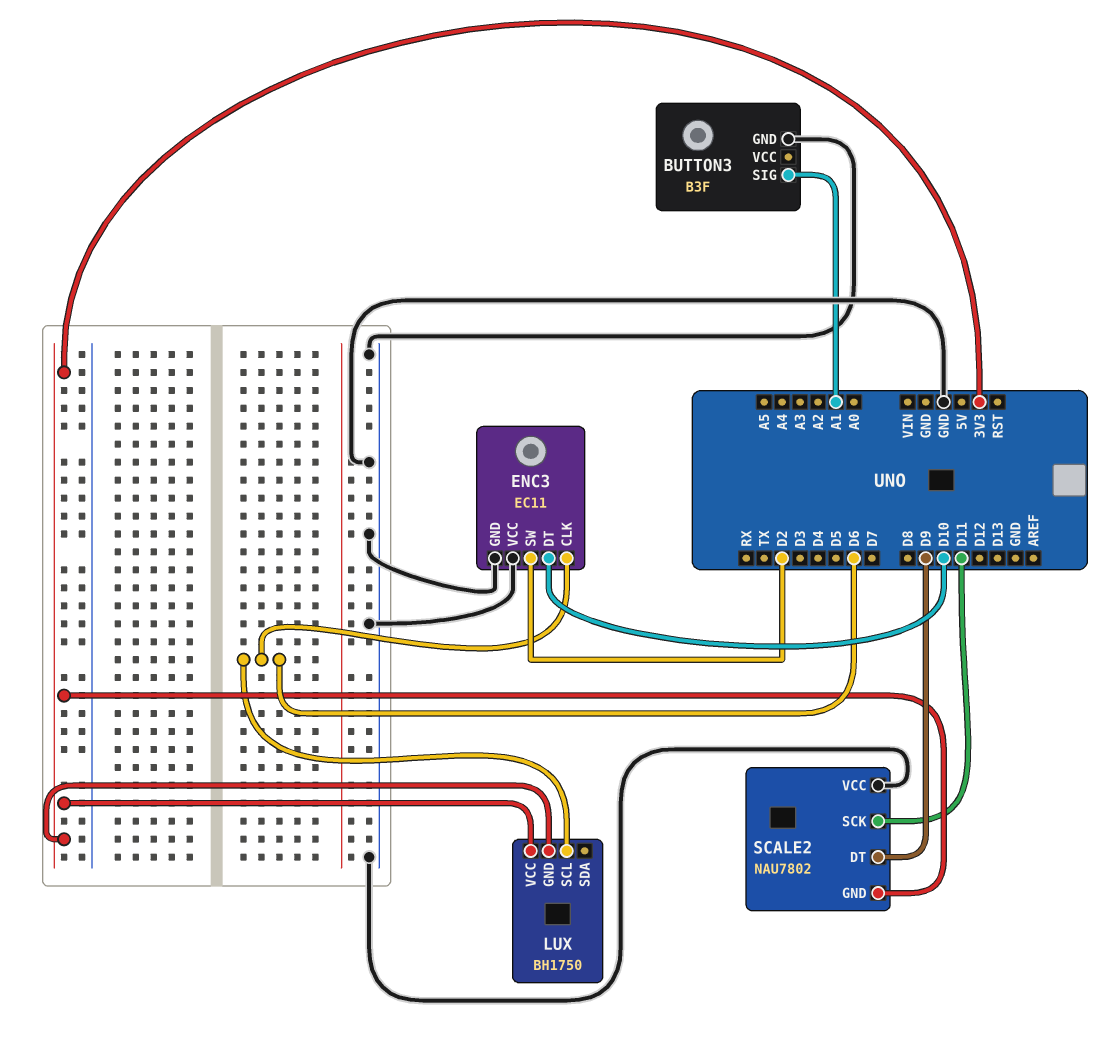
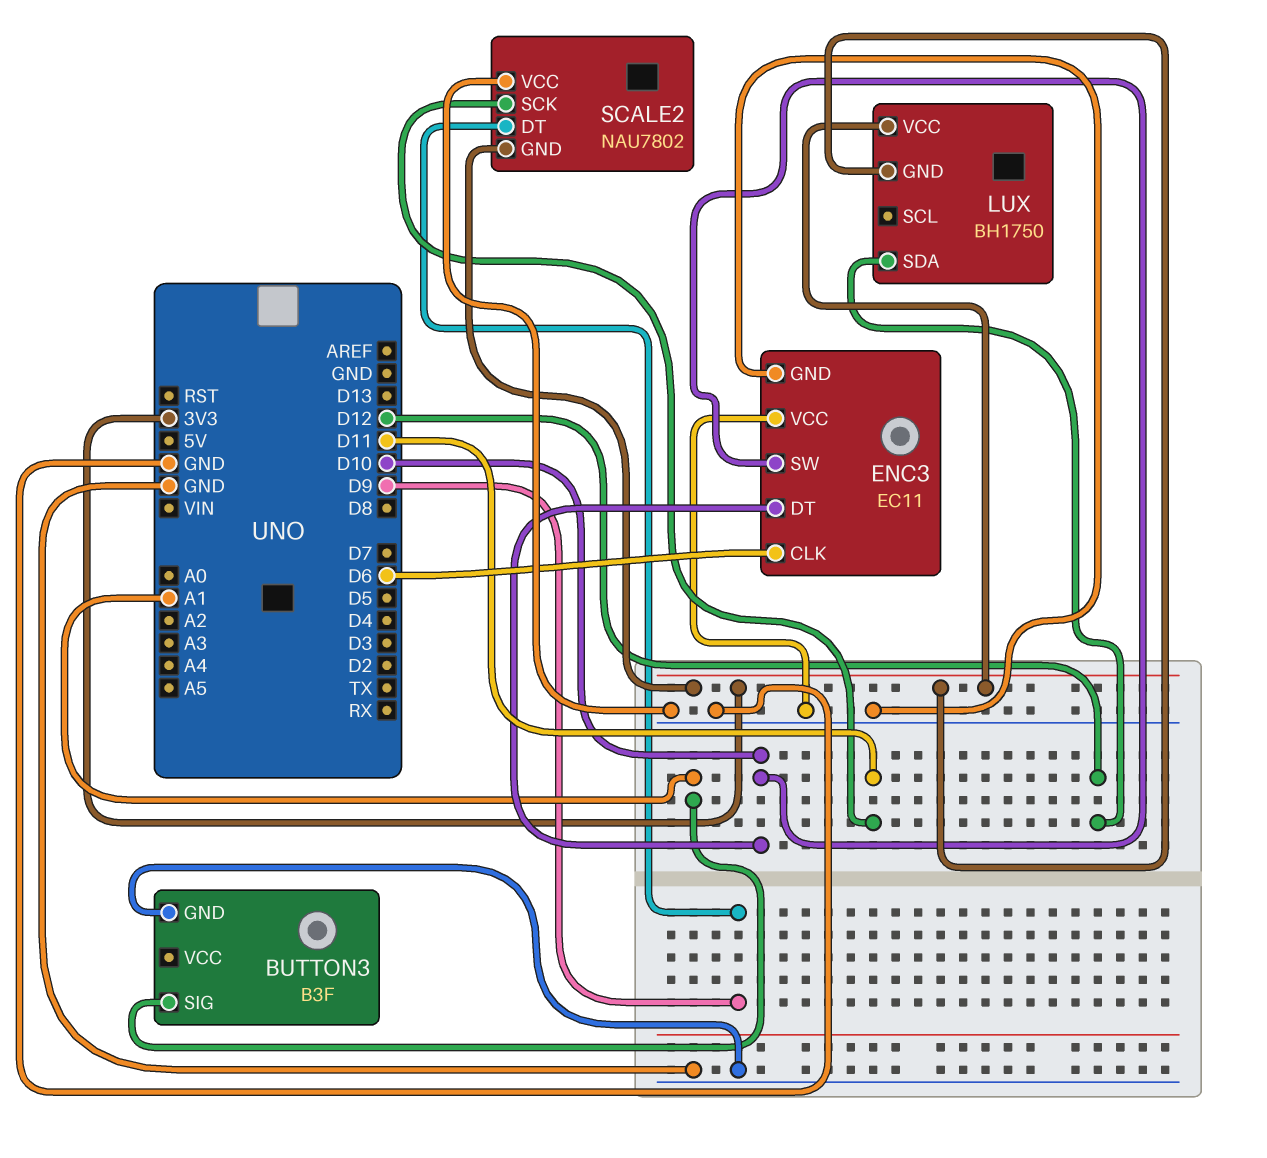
ENC3 pin SW: D2 -> D10
LUX pin SCL: D6 -> none
LUX pin SDA: none -> D12

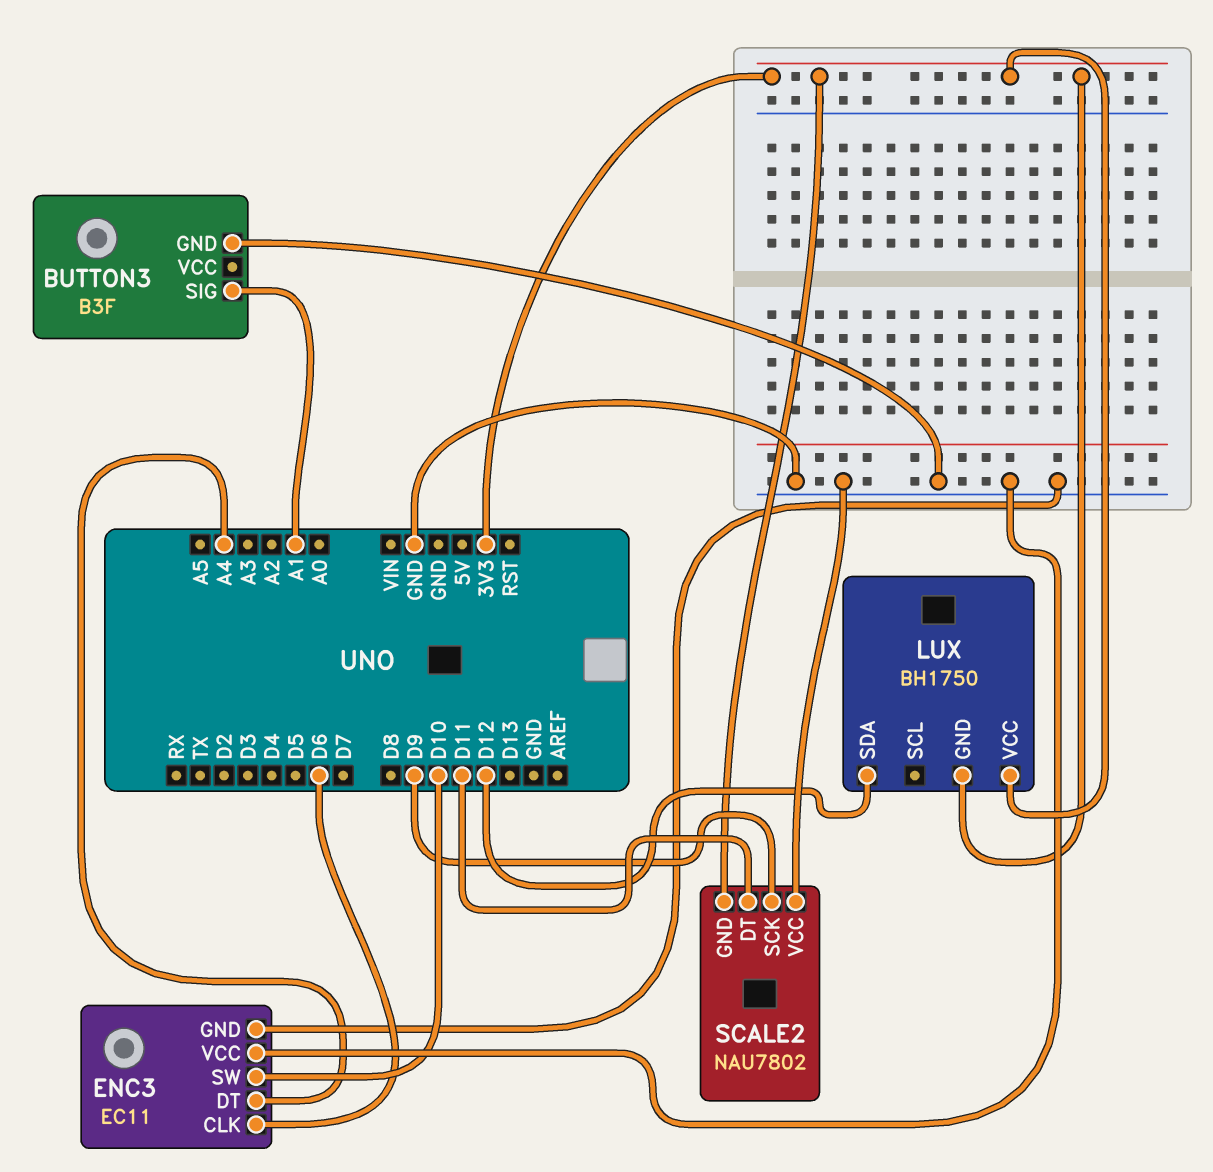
ENC3 pin DT: D10 -> A4
SCALE2 pin DT: D9 -> D11
SCALE2 pin SCK: D11 -> D9

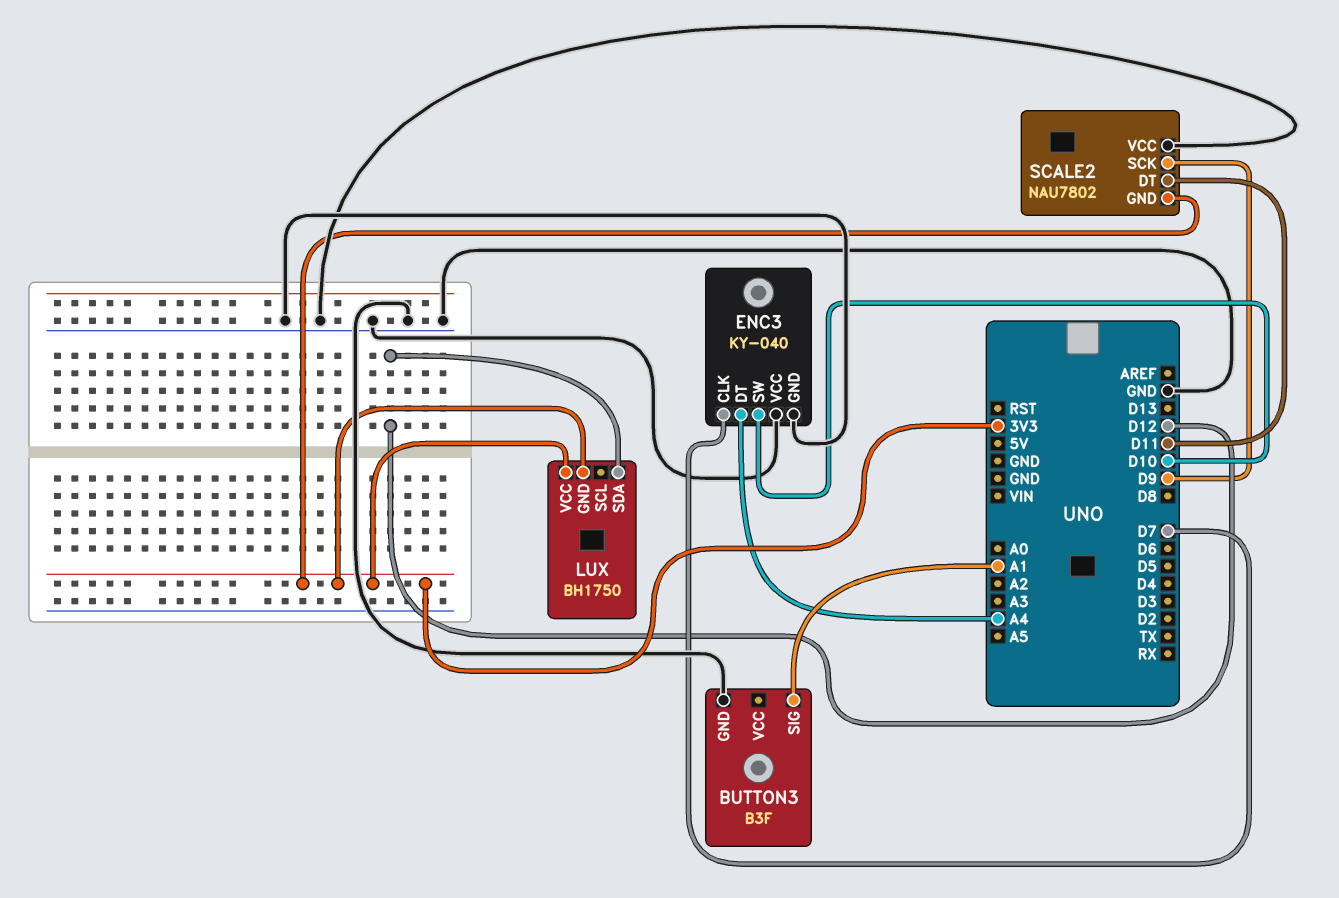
ENC3: EC11 -> KY-040
ENC3 pin CLK: D6 -> D7

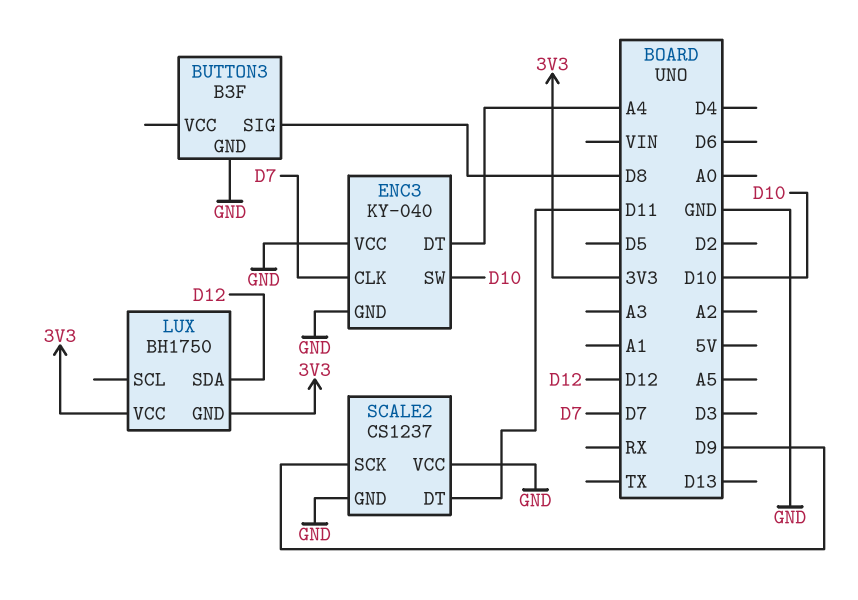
BUTTON3 pin SIG: A1 -> D8
SCALE2: NAU7802 -> CS1237
SCALE2 pin GND: 3V3 -> GND

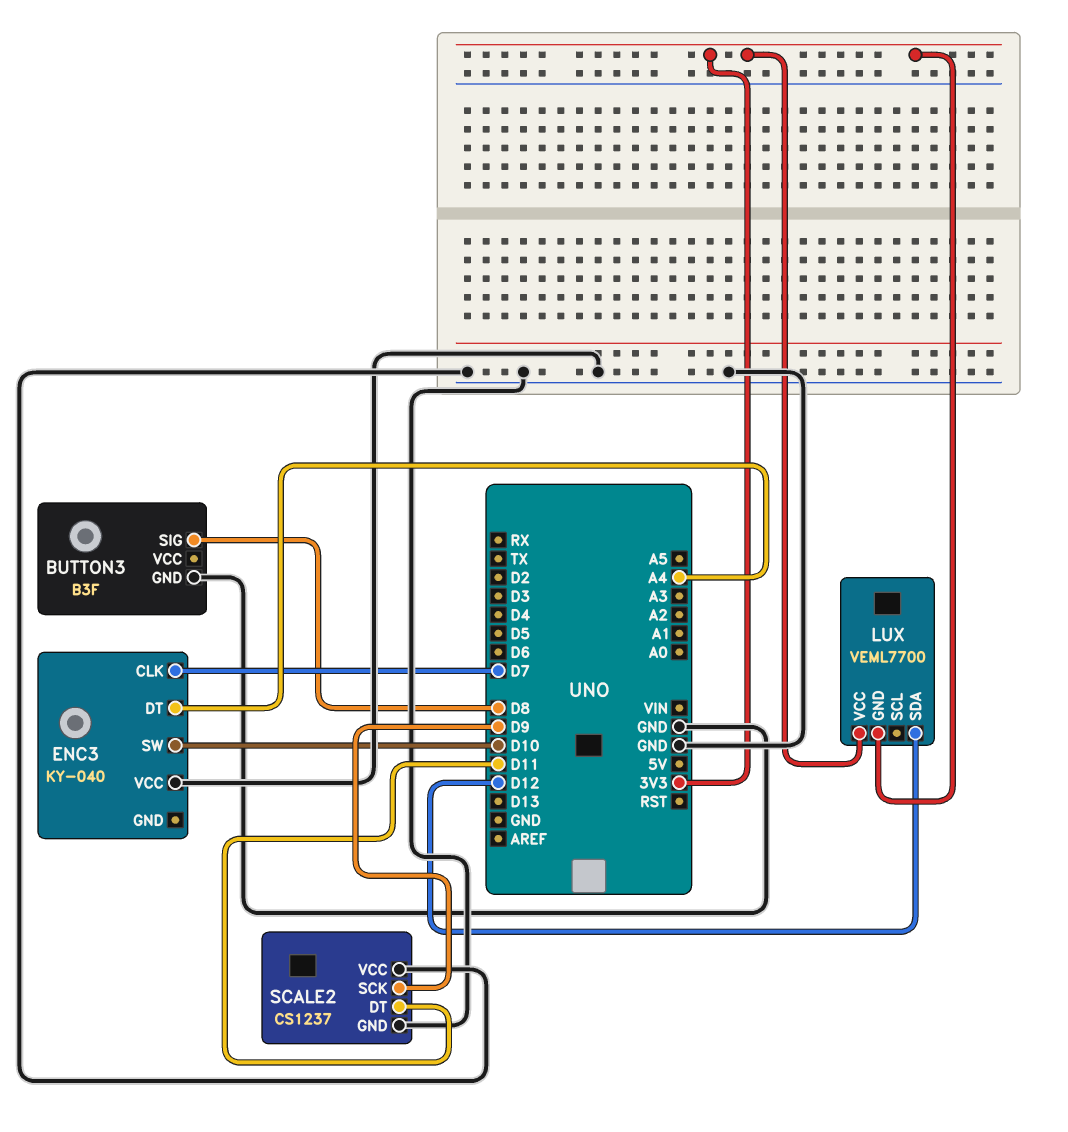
ENC3 pin GND: GND -> none
LUX: BH1750 -> VEML7700

